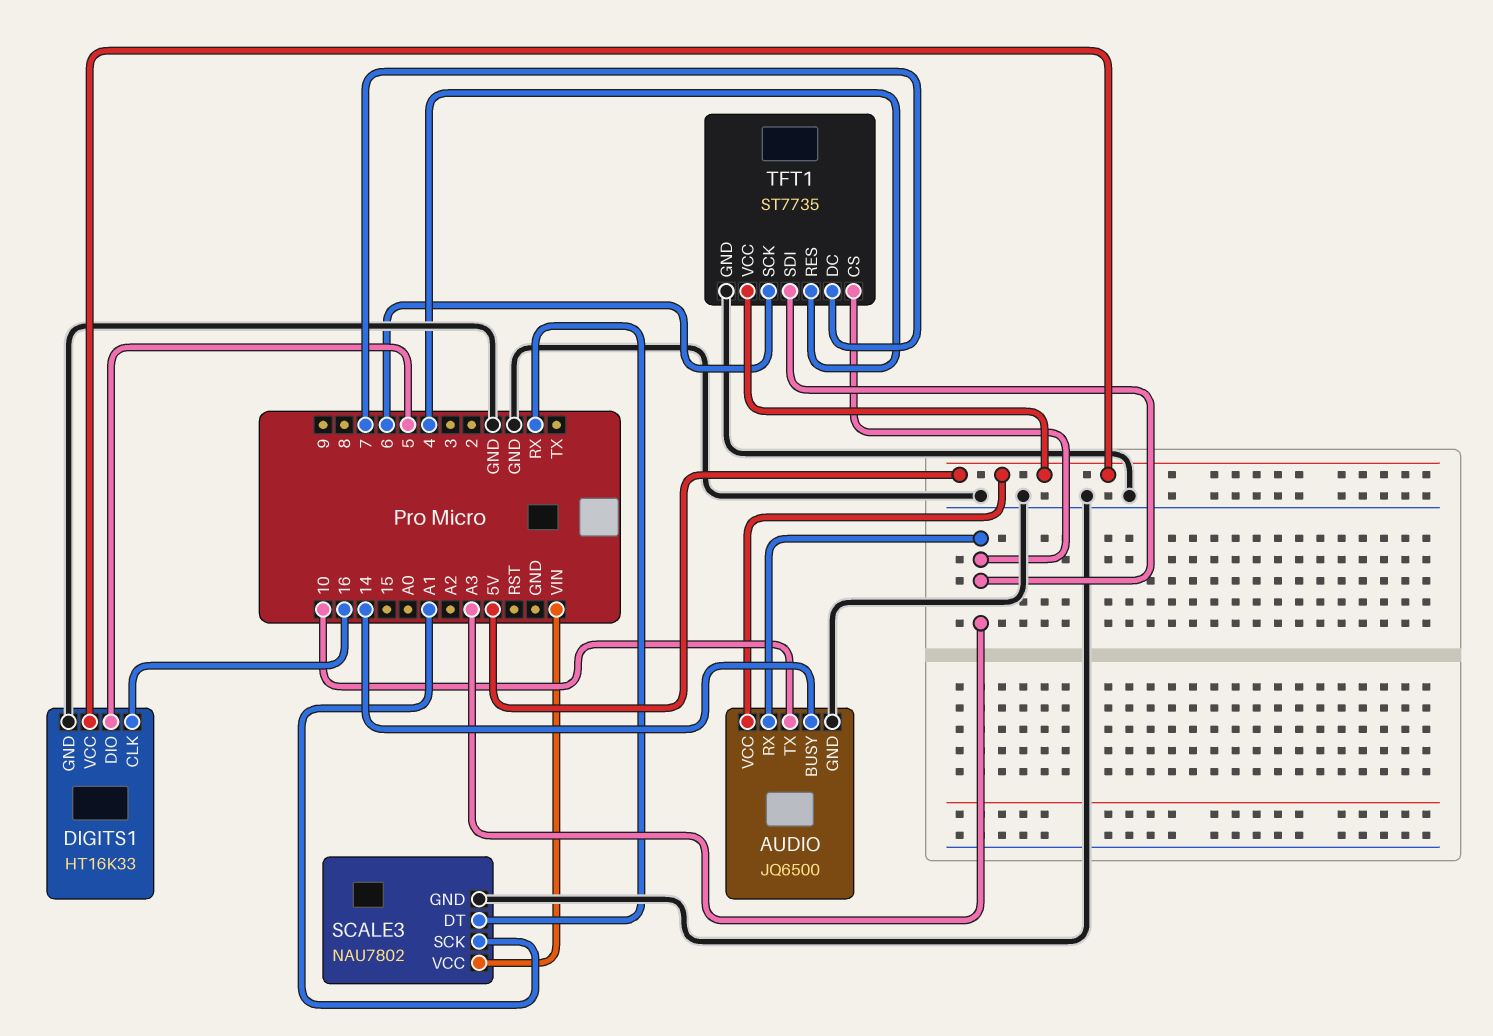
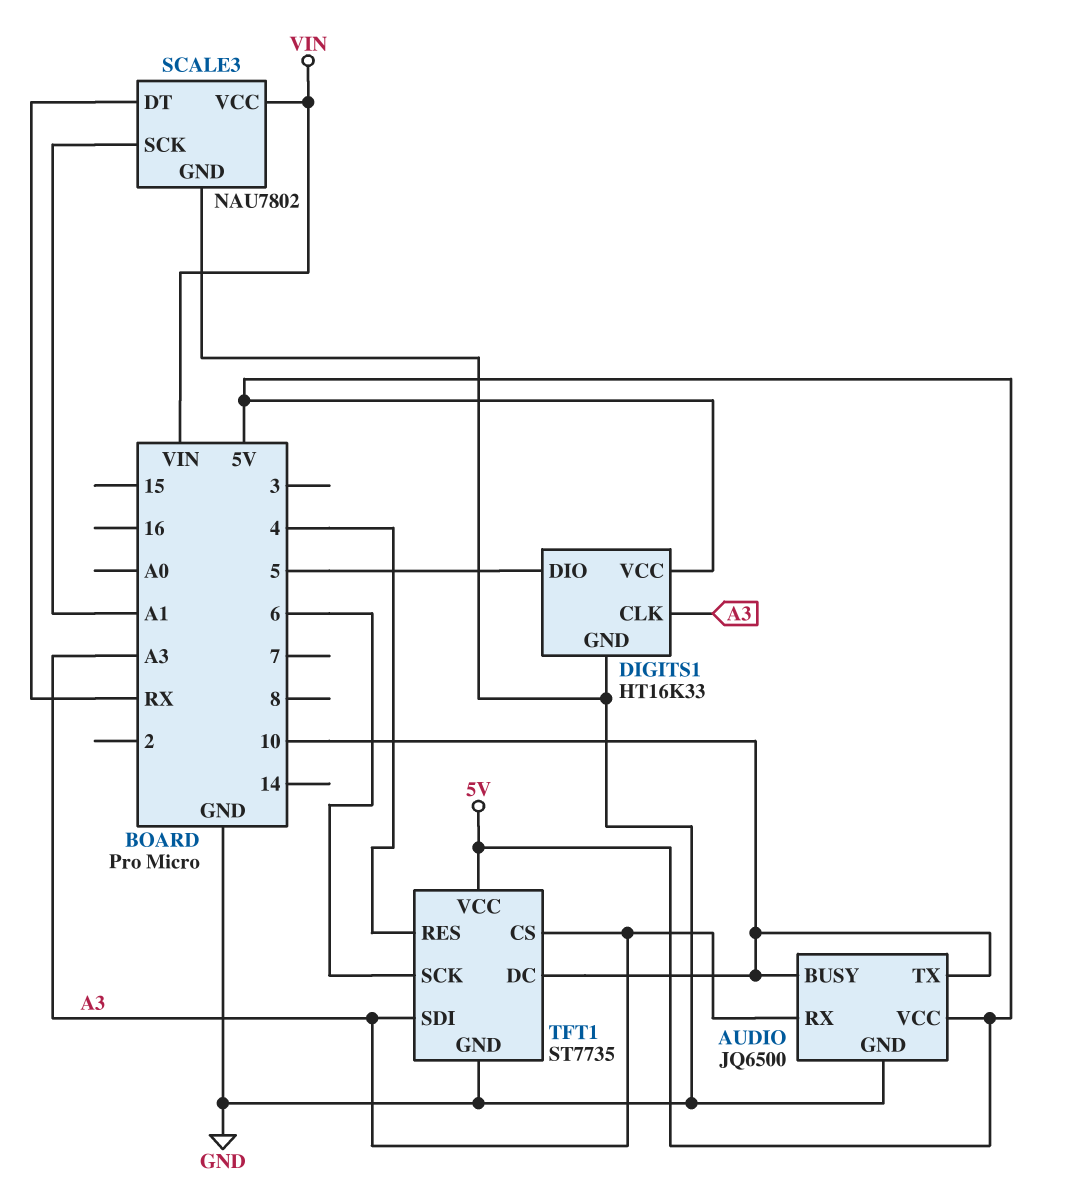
AUDIO pin BUSY: 14 -> 10
DIGITS1 pin CLK: 16 -> A3
TFT1 pin DC: 7 -> 10

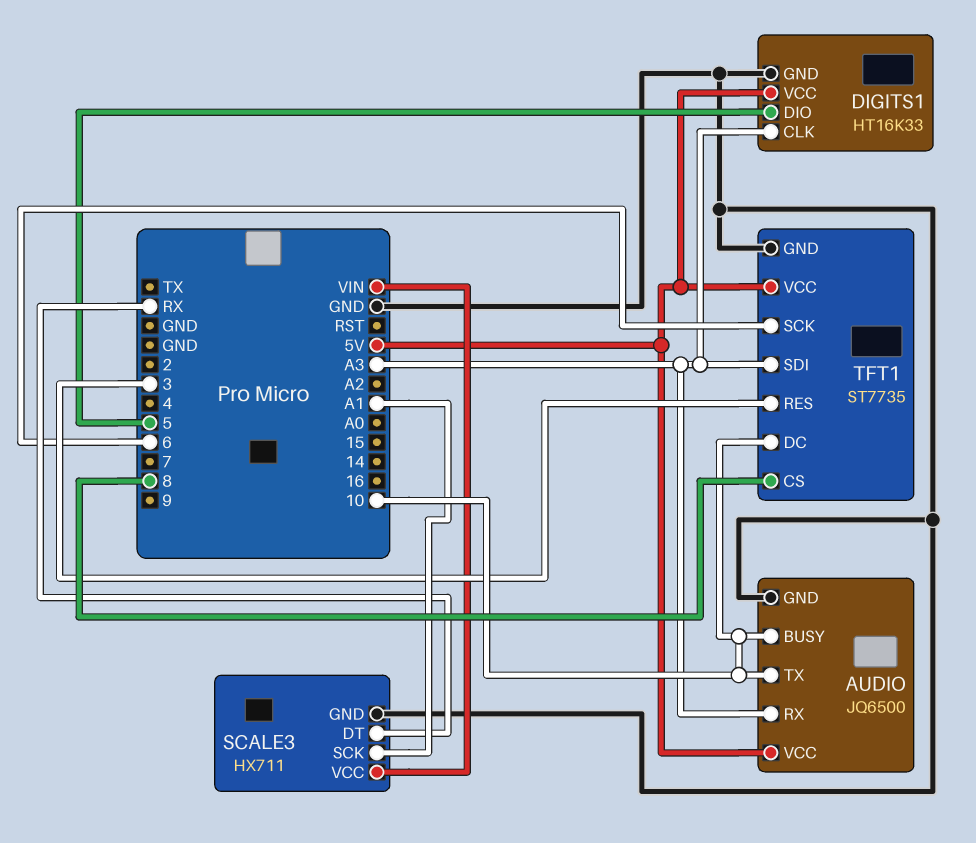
SCALE3: NAU7802 -> HX711
TFT1 pin CS: A3 -> 8
TFT1 pin RES: 4 -> 3

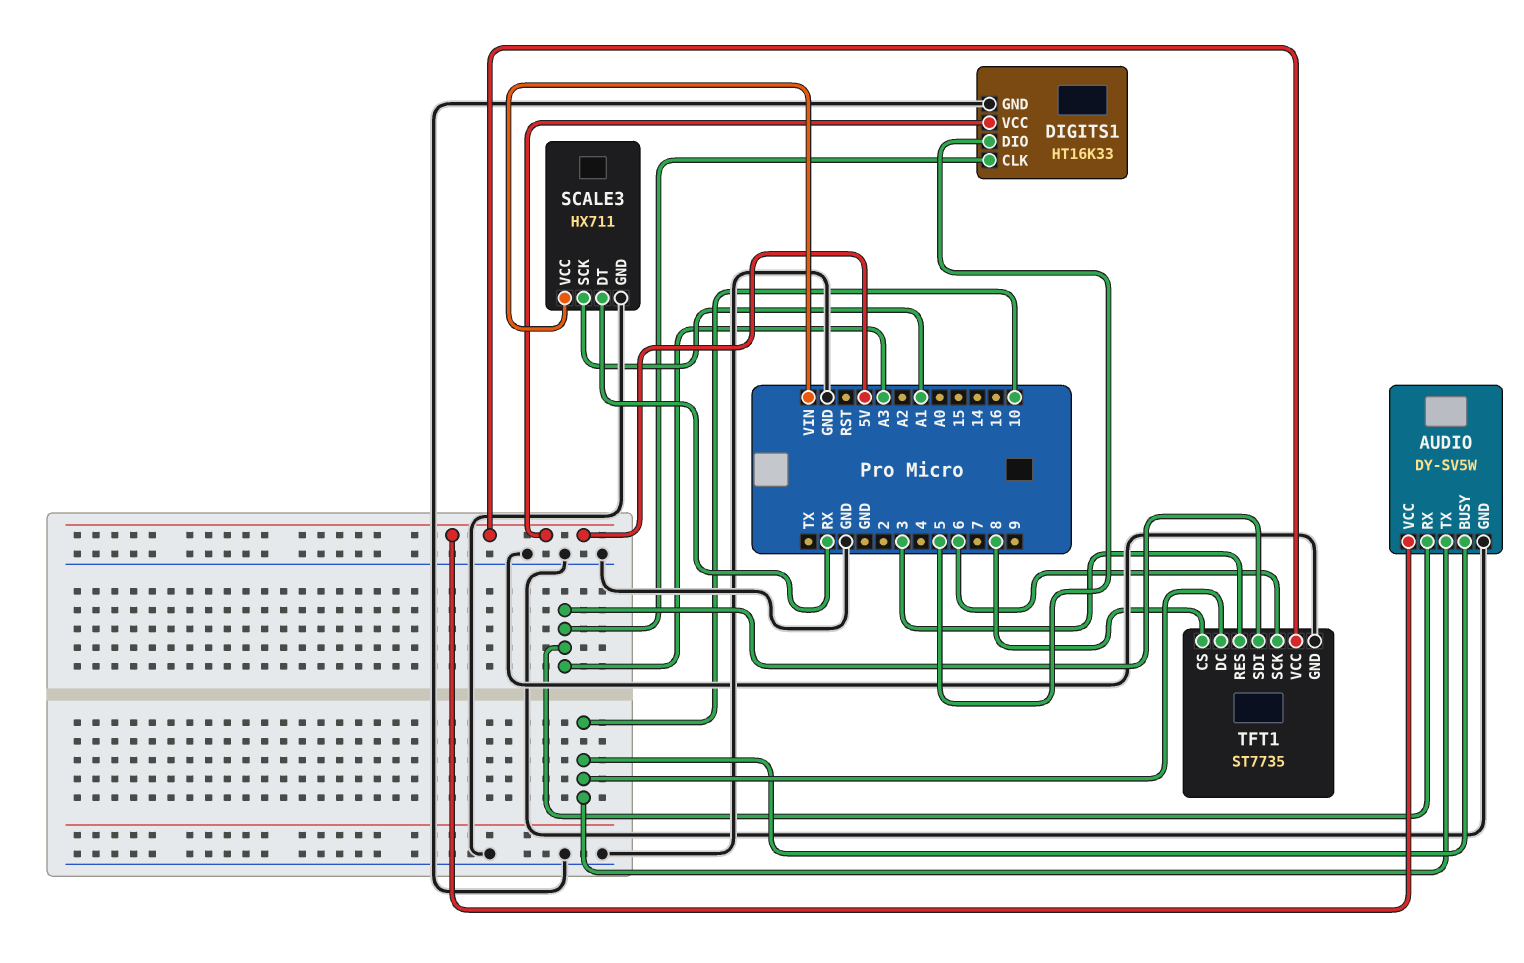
AUDIO: JQ6500 -> DY-SV5W

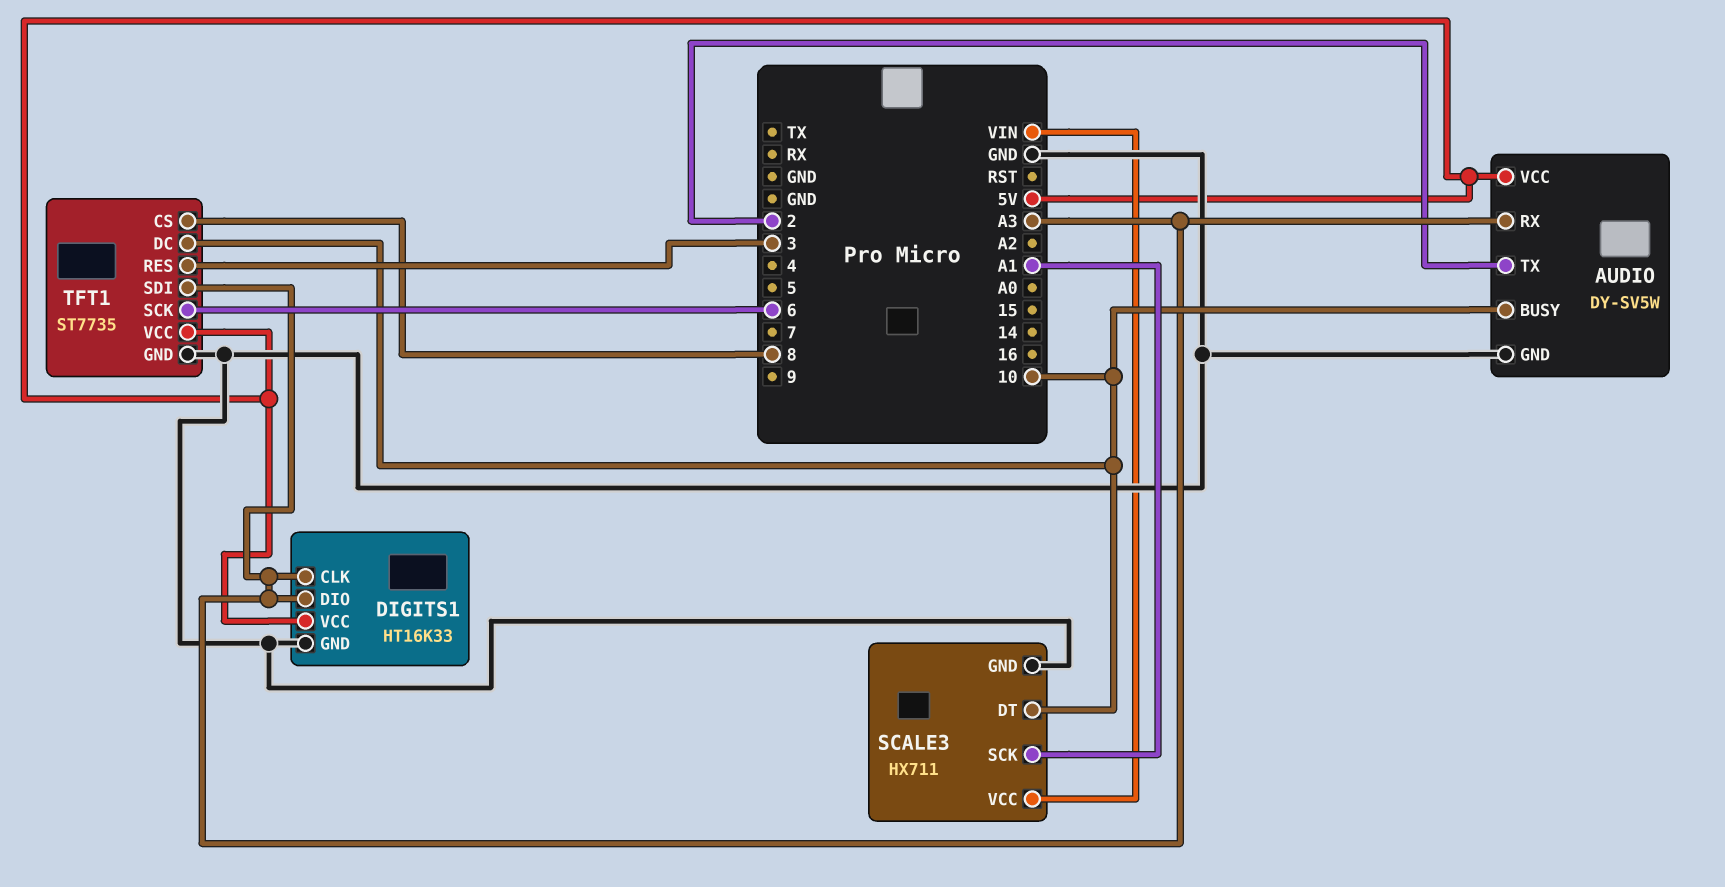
AUDIO pin TX: 10 -> 2
DIGITS1 pin DIO: 5 -> A3
SCALE3 pin DT: RX -> 10

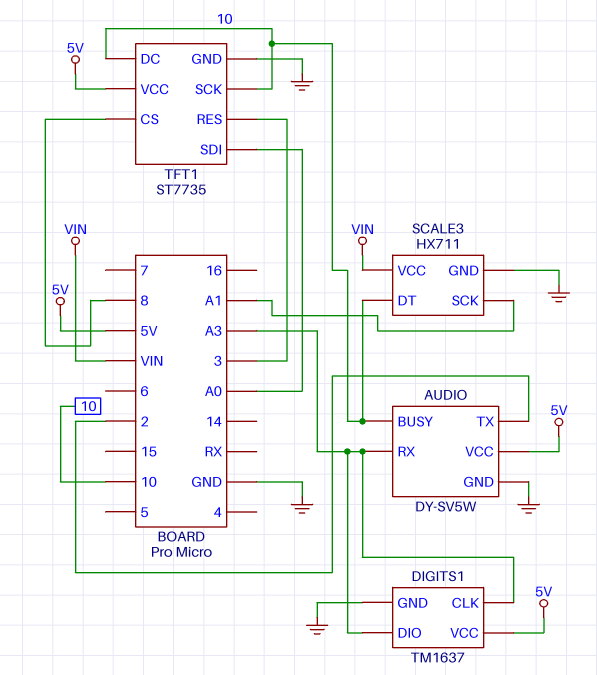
DIGITS1: HT16K33 -> TM1637
TFT1 pin SCK: 6 -> 10
TFT1 pin SDI: A3 -> A0

